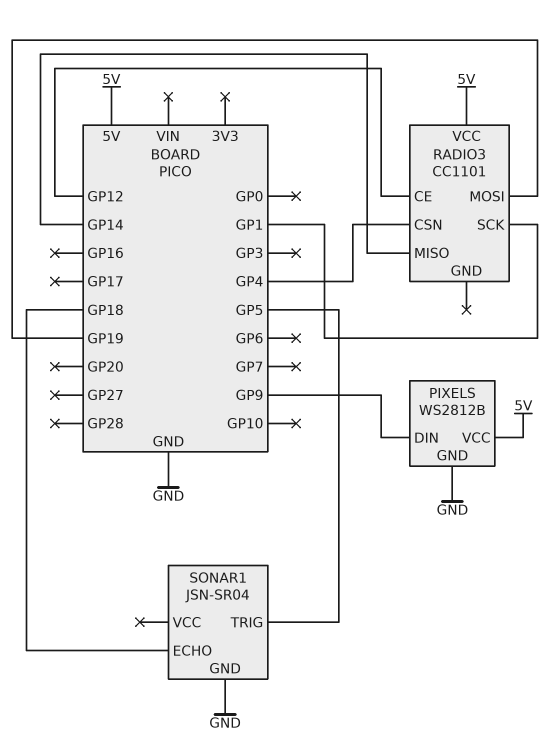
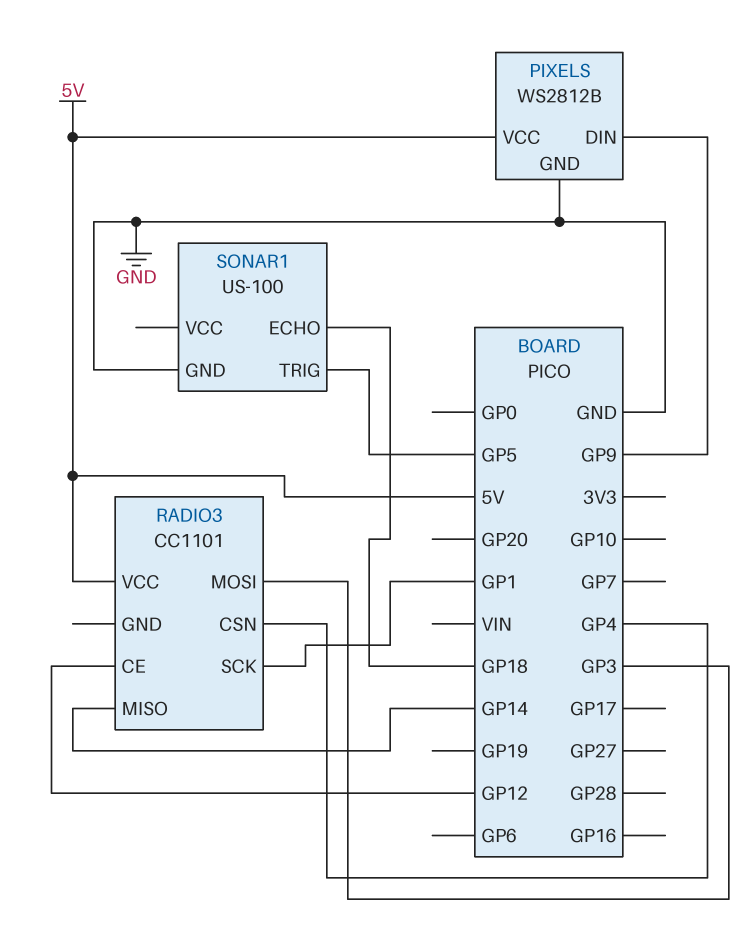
RADIO3 pin MOSI: GP19 -> GP3
SONAR1: JSN-SR04 -> US-100

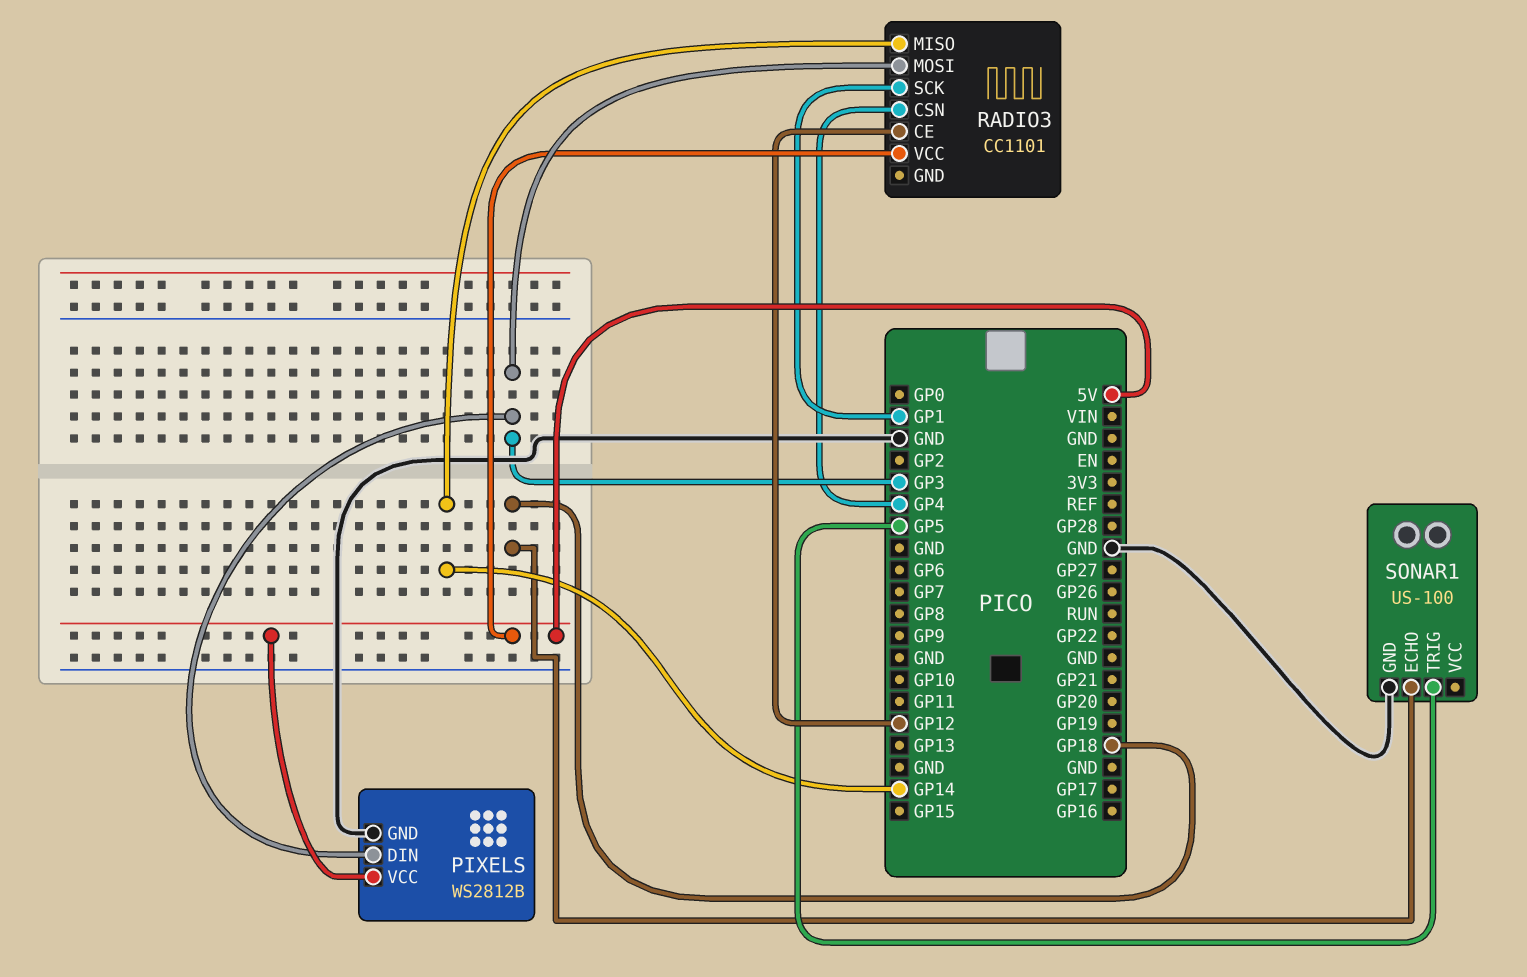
PIXELS pin DIN: GP9 -> GP3

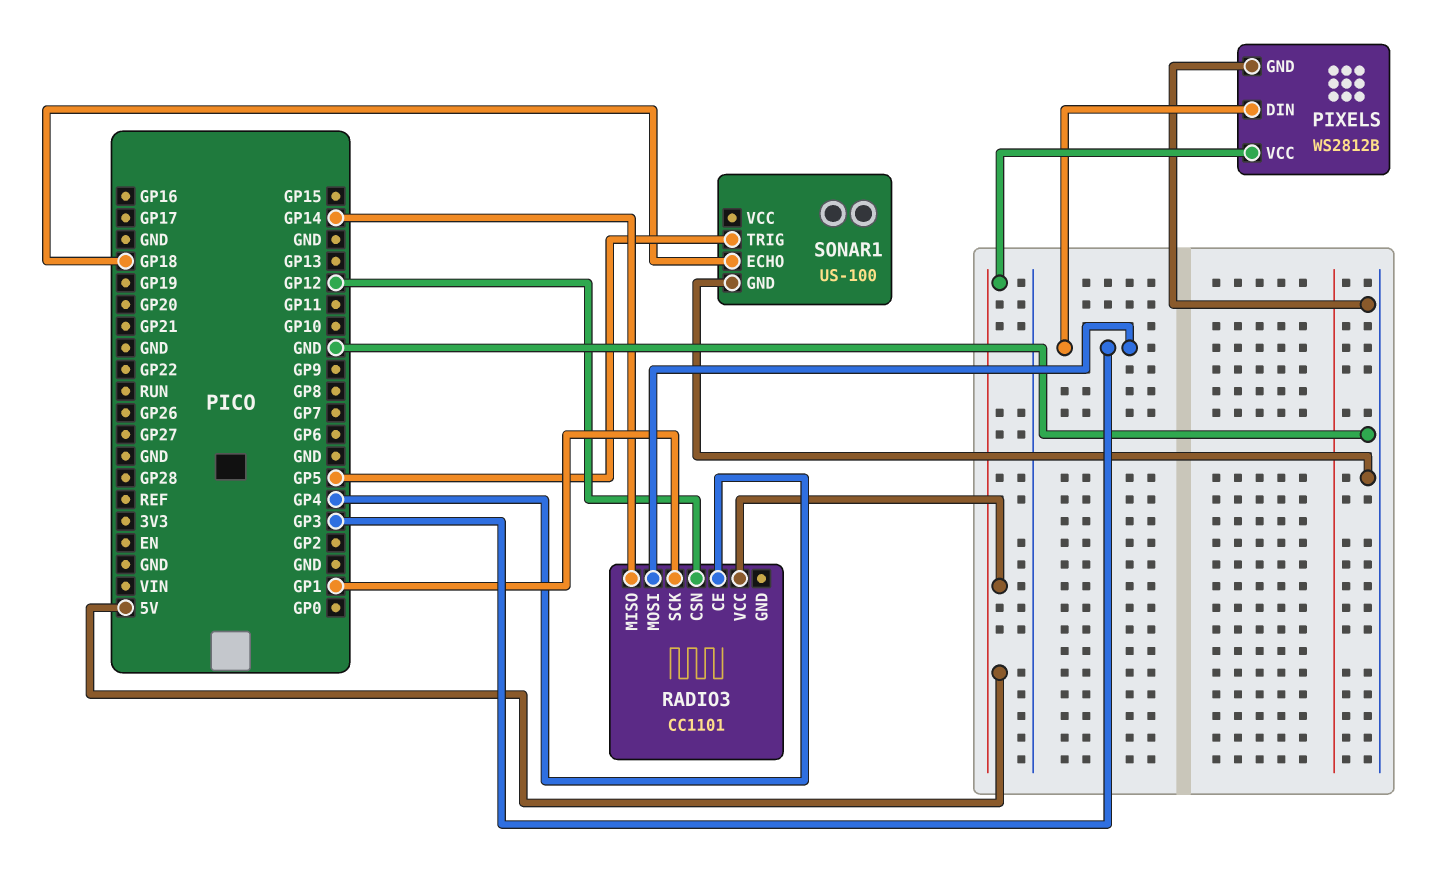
RADIO3 pin CE: GP12 -> GP4
RADIO3 pin CSN: GP4 -> GP12

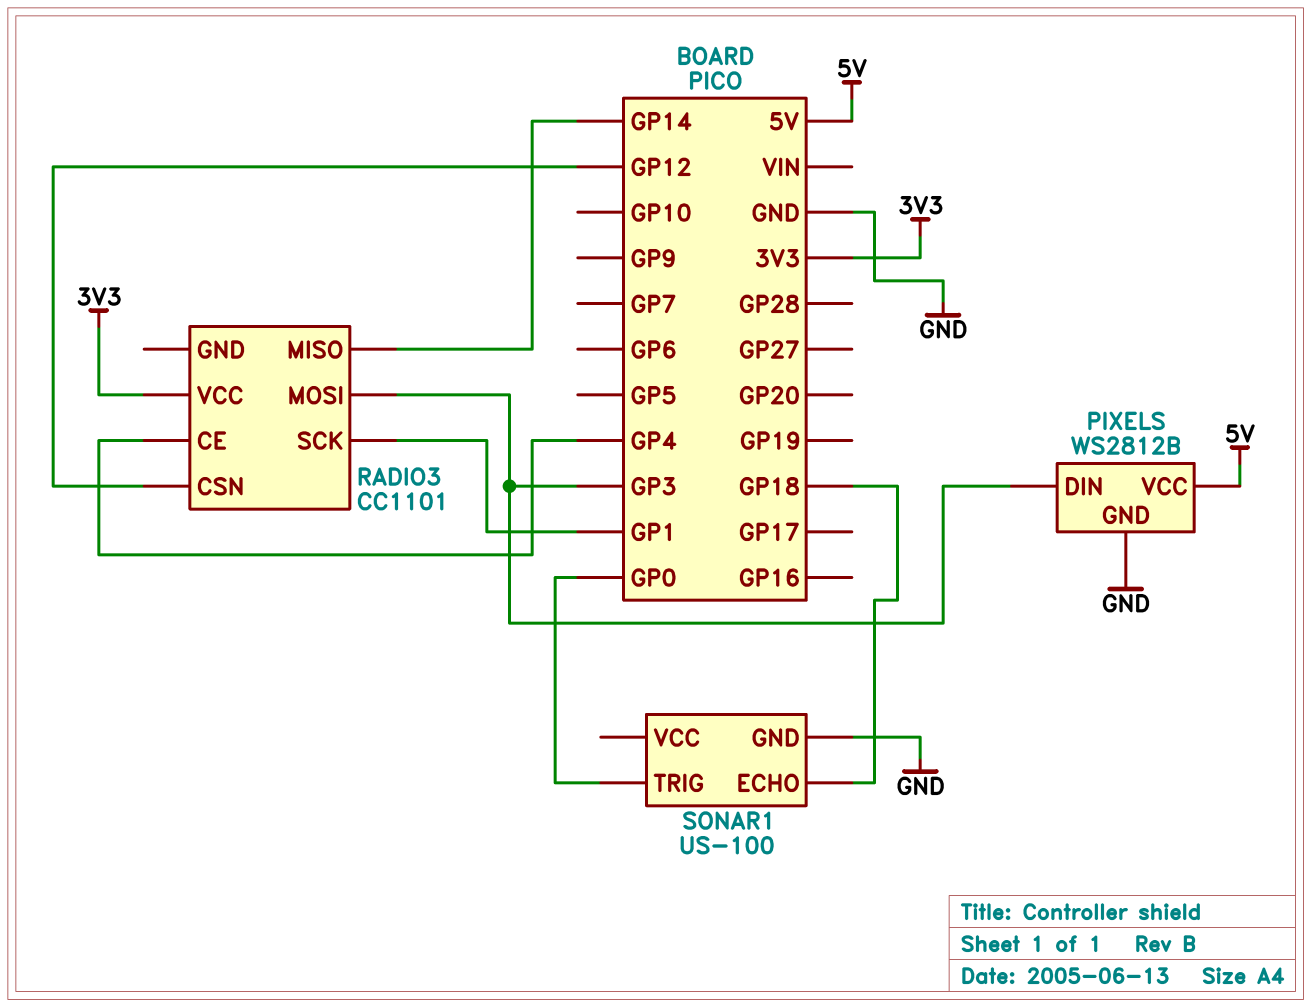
RADIO3 pin VCC: 5V -> 3V3
SONAR1 pin TRIG: GP5 -> GP0

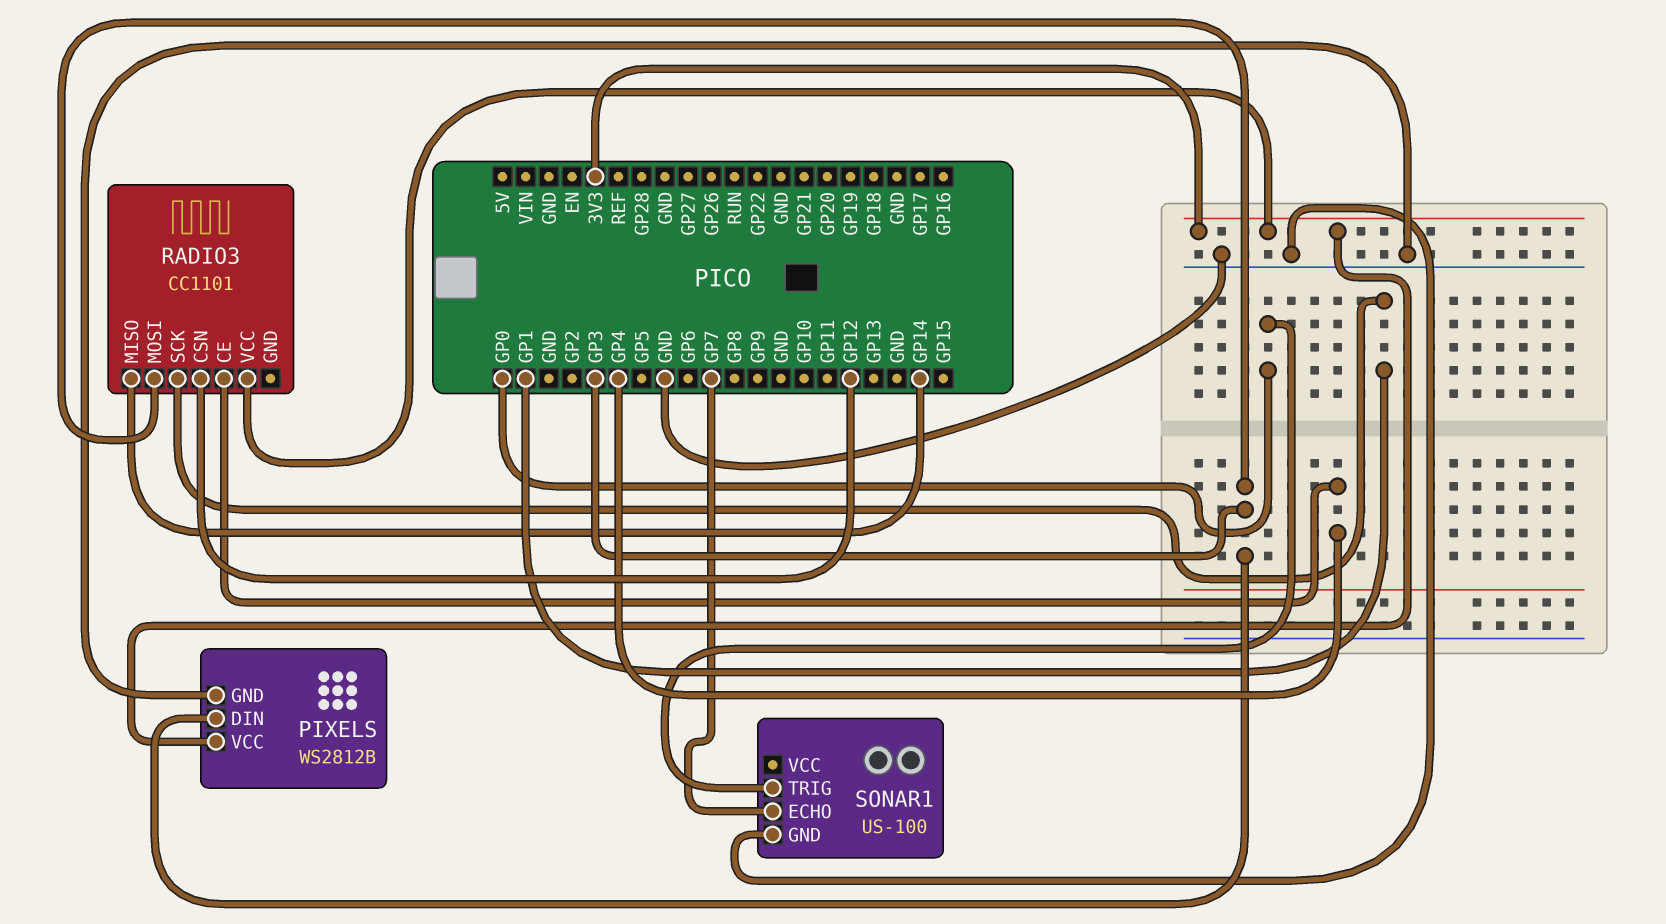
PIXELS pin VCC: 5V -> 3V3
SONAR1 pin ECHO: GP18 -> GP7

